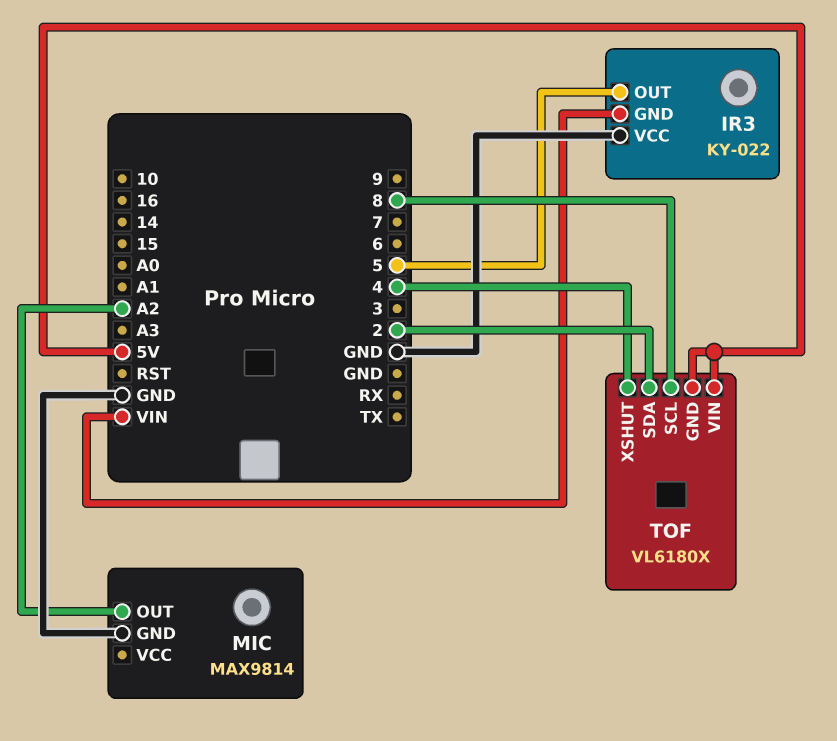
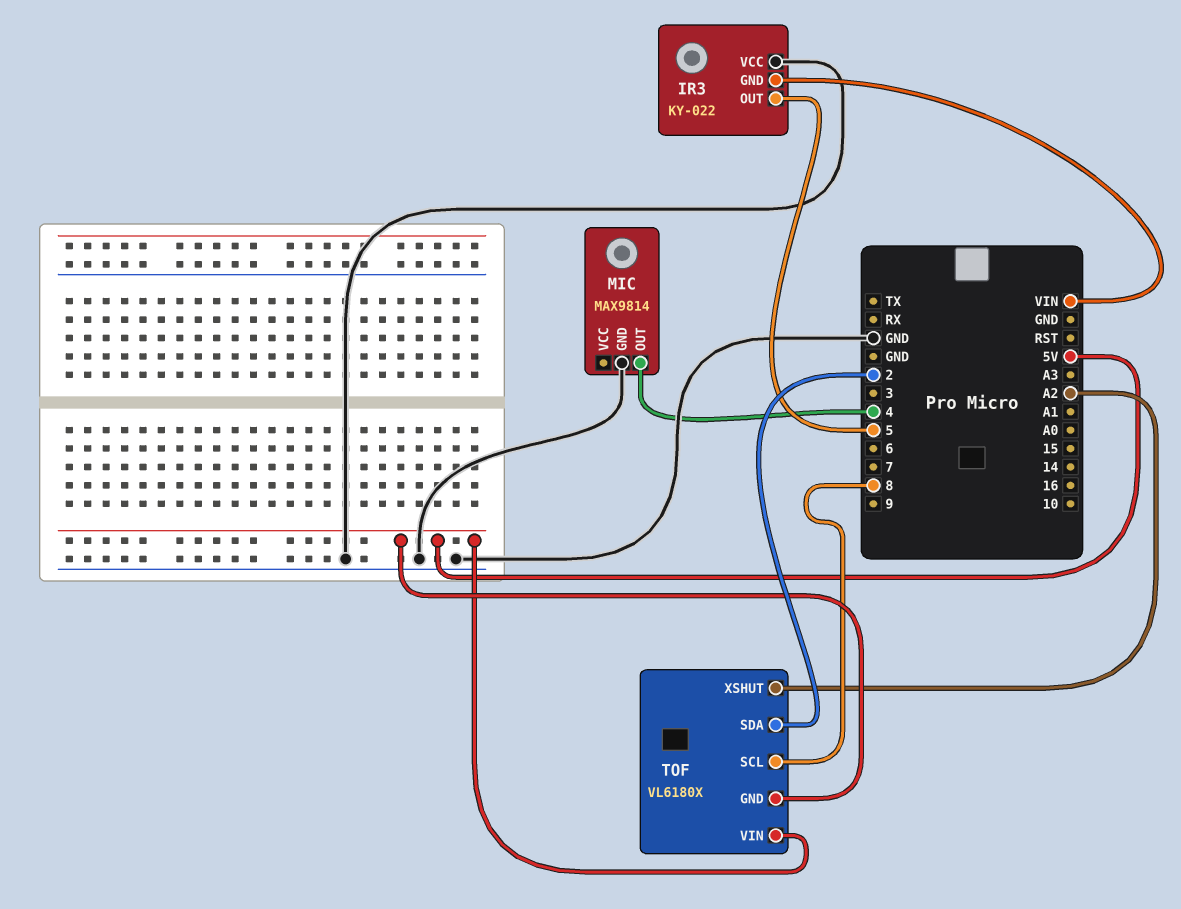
MIC pin OUT: A2 -> 4
TOF pin XSHUT: 4 -> A2

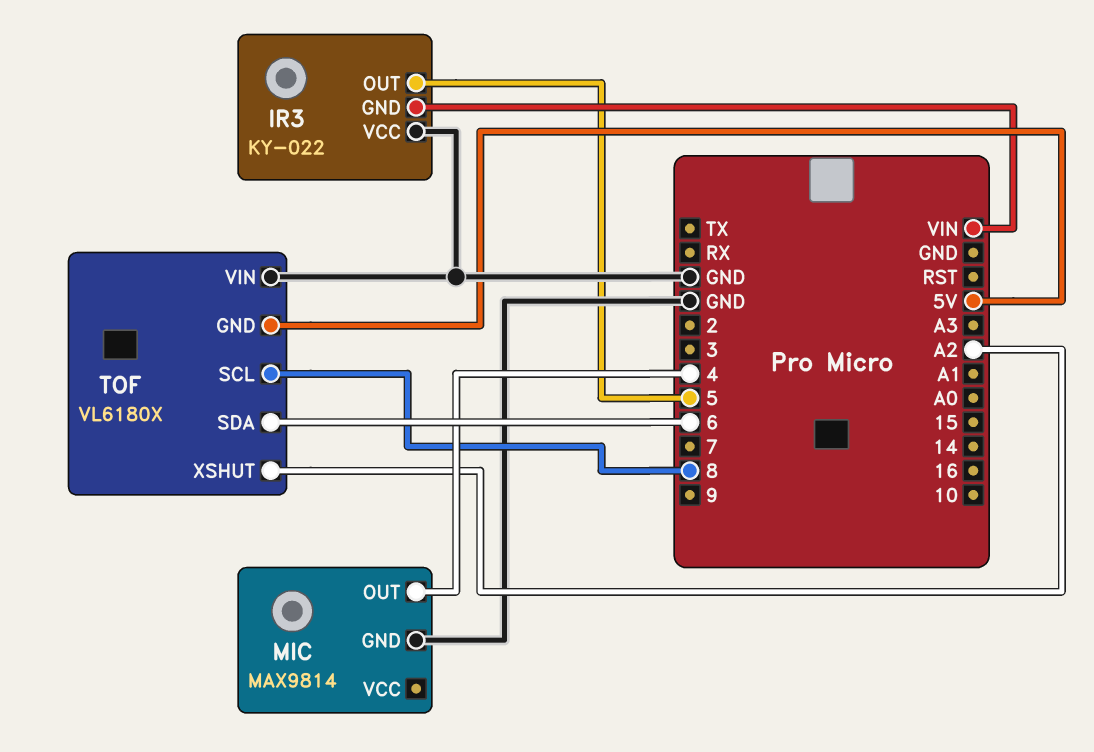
TOF pin SDA: 2 -> 6
TOF pin VIN: 5V -> GND

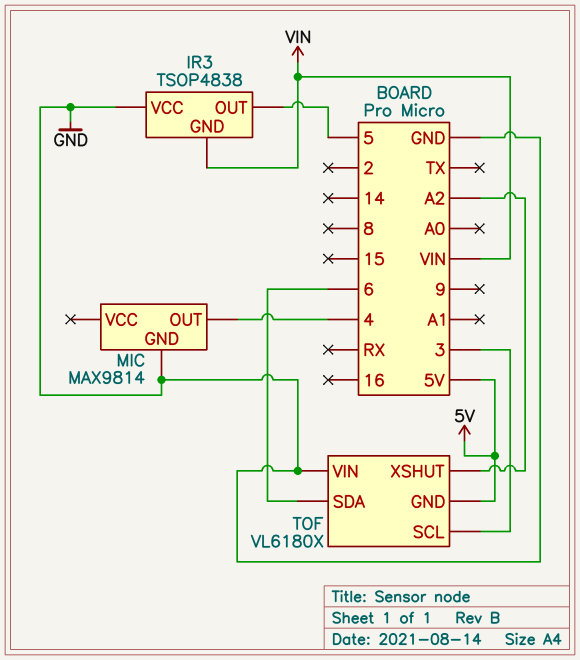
IR3: KY-022 -> TSOP4838
TOF pin SCL: 8 -> 3

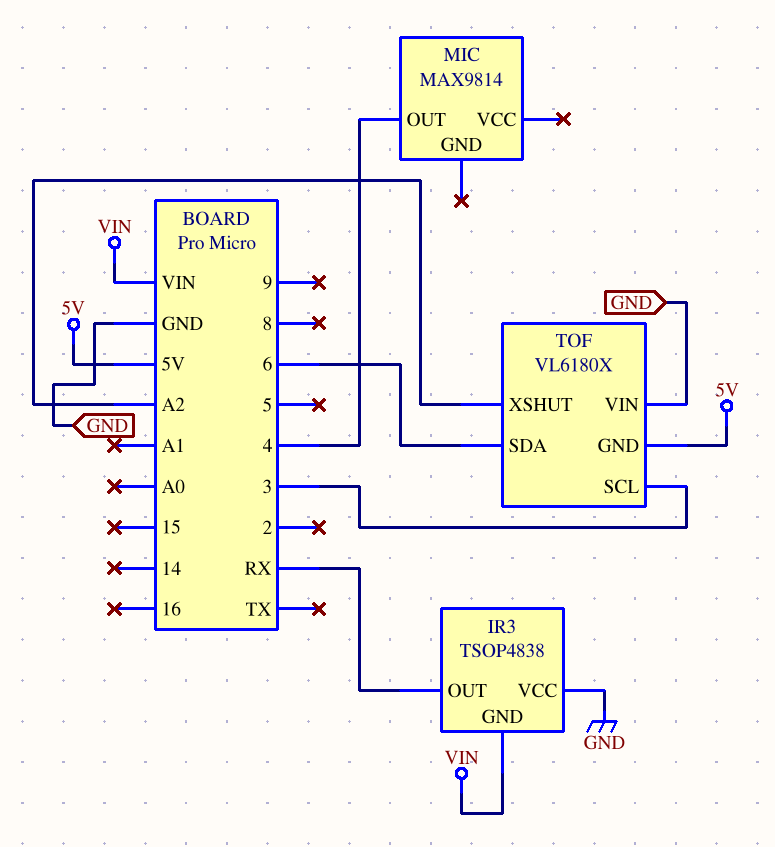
IR3 pin OUT: 5 -> RX
MIC pin GND: GND -> none

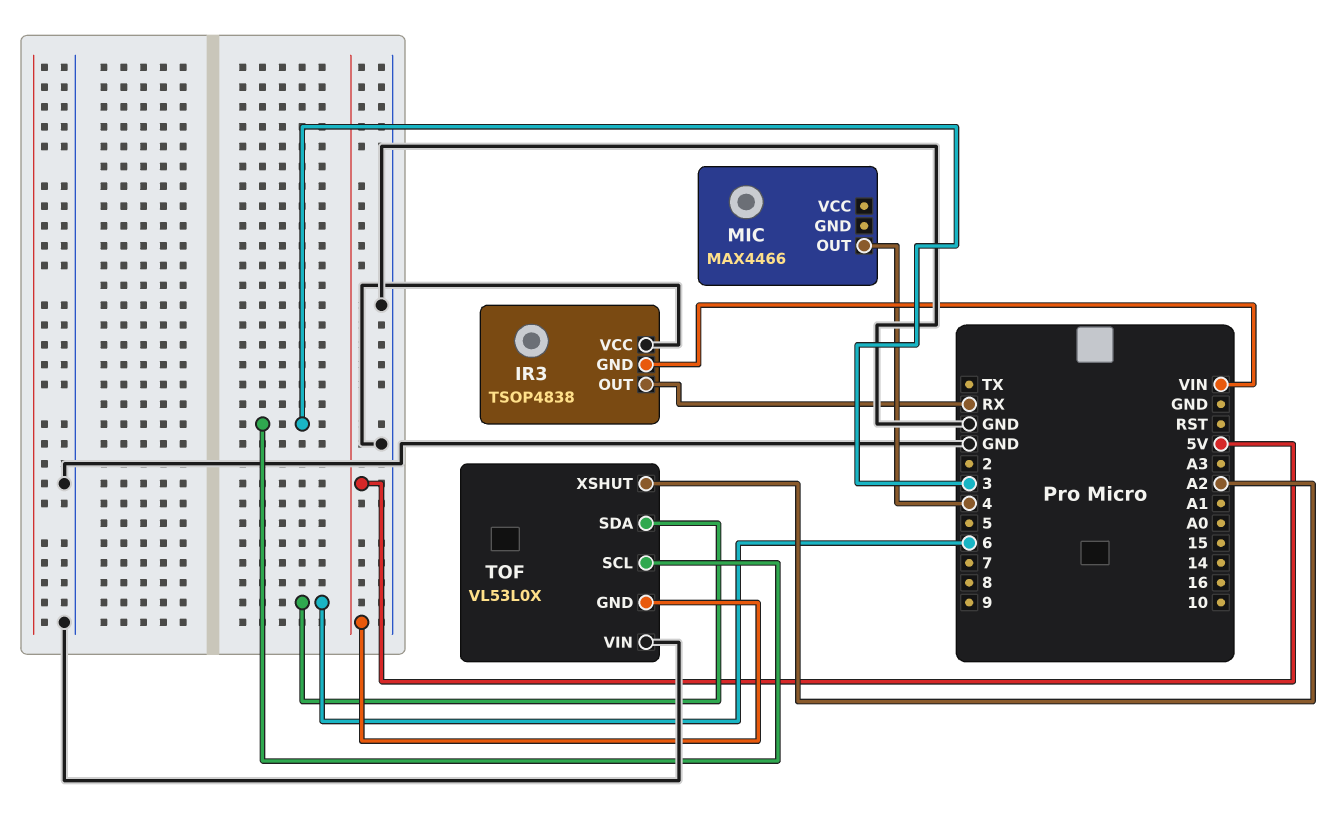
MIC: MAX9814 -> MAX4466
TOF: VL6180X -> VL53L0X

